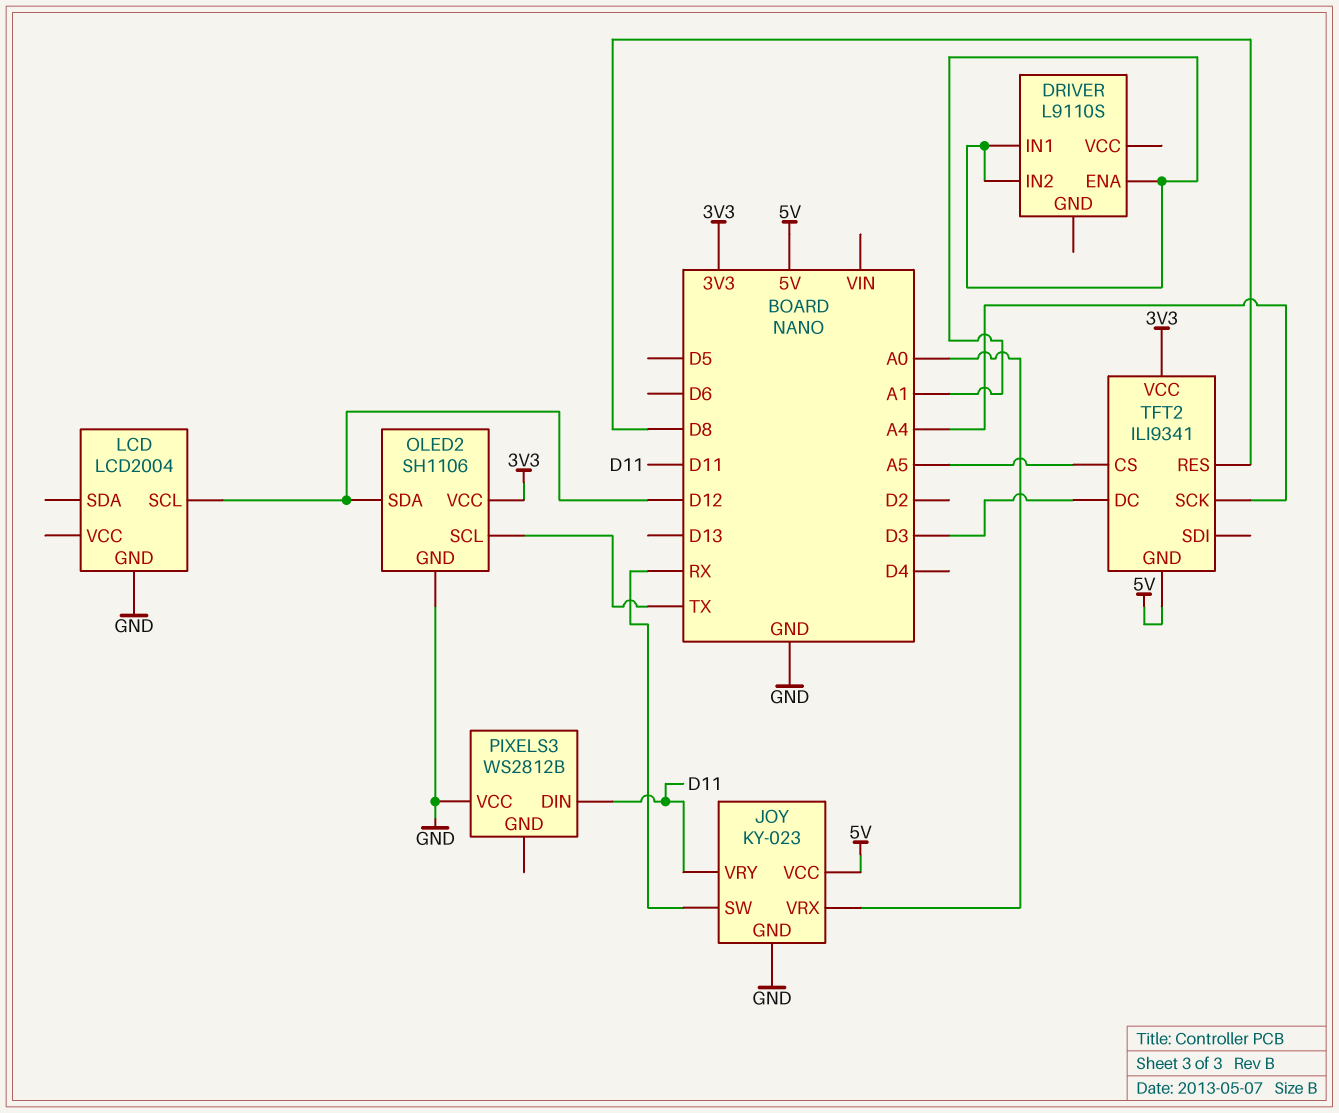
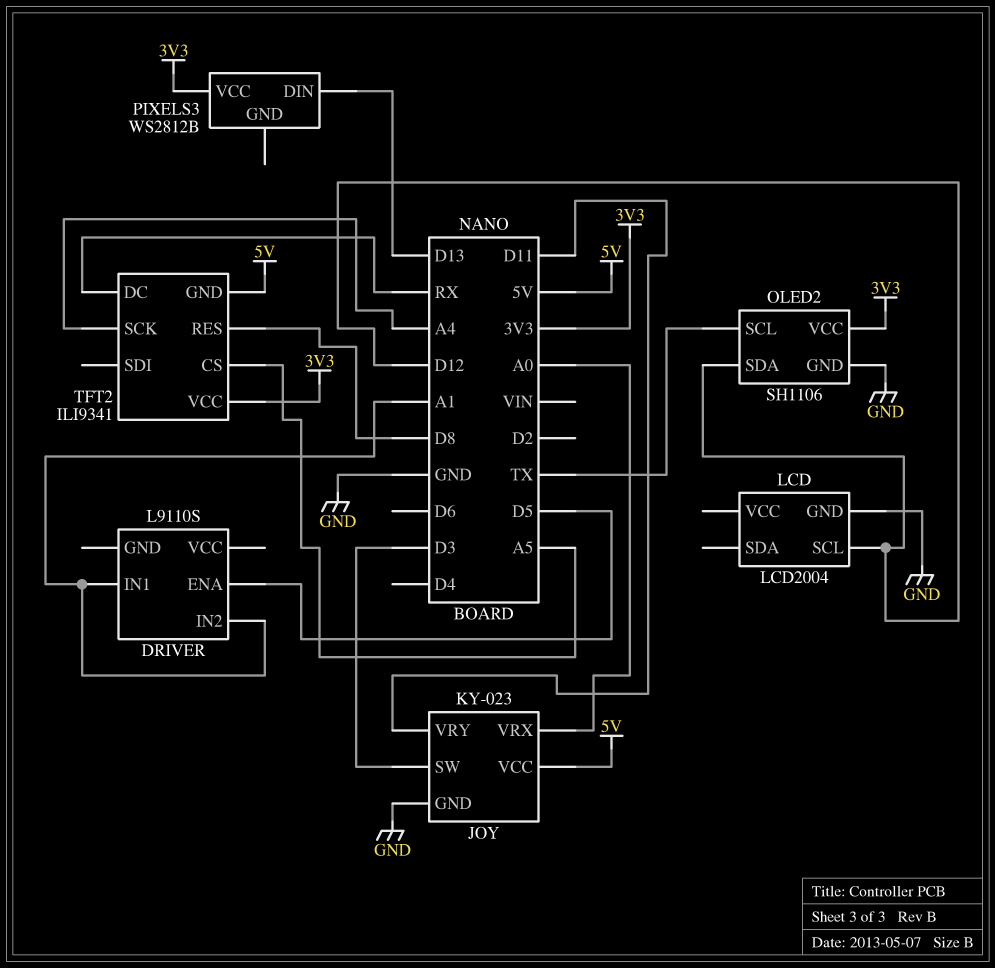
DRIVER pin ENA: A1 -> D5
JOY pin SW: RX -> D3
PIXELS3 pin DIN: D11 -> D13
PIXELS3 pin VCC: GND -> 3V3
TFT2 pin DC: D3 -> RX

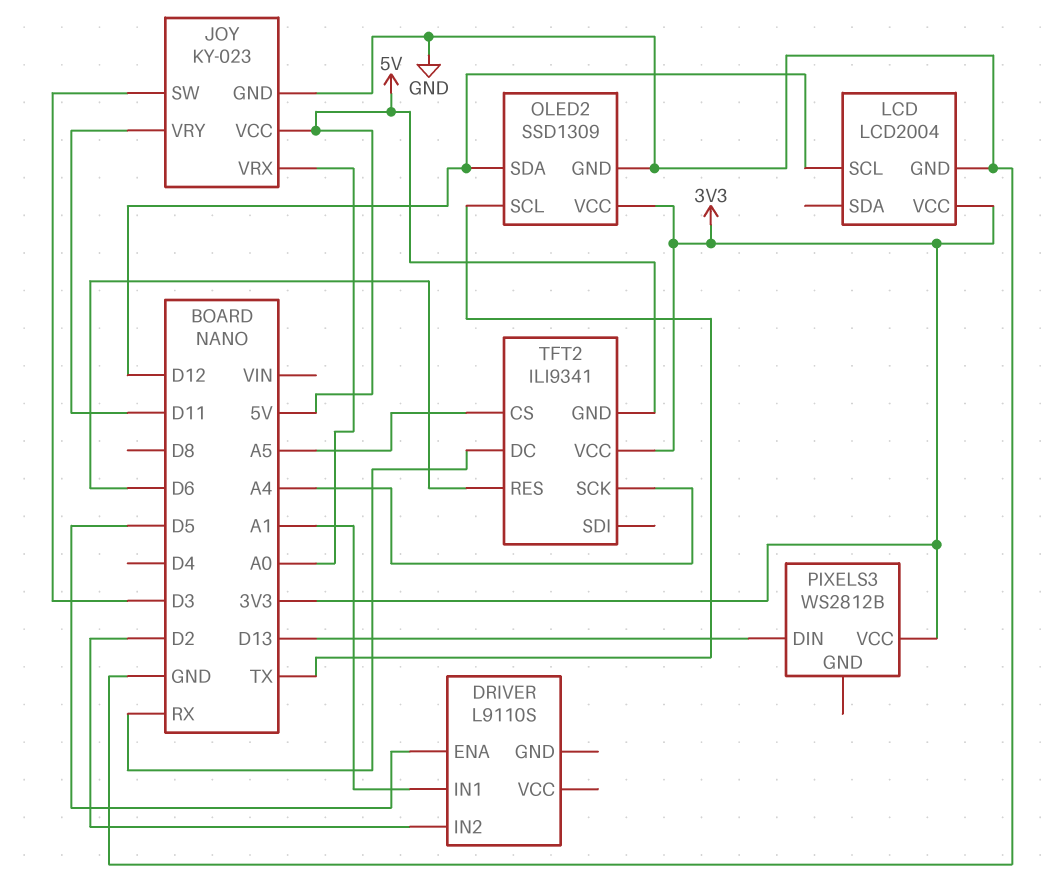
DRIVER pin IN2: A1 -> D2
LCD pin VCC: none -> 3V3
OLED2: SH1106 -> SSD1309
TFT2 pin RES: D8 -> D6

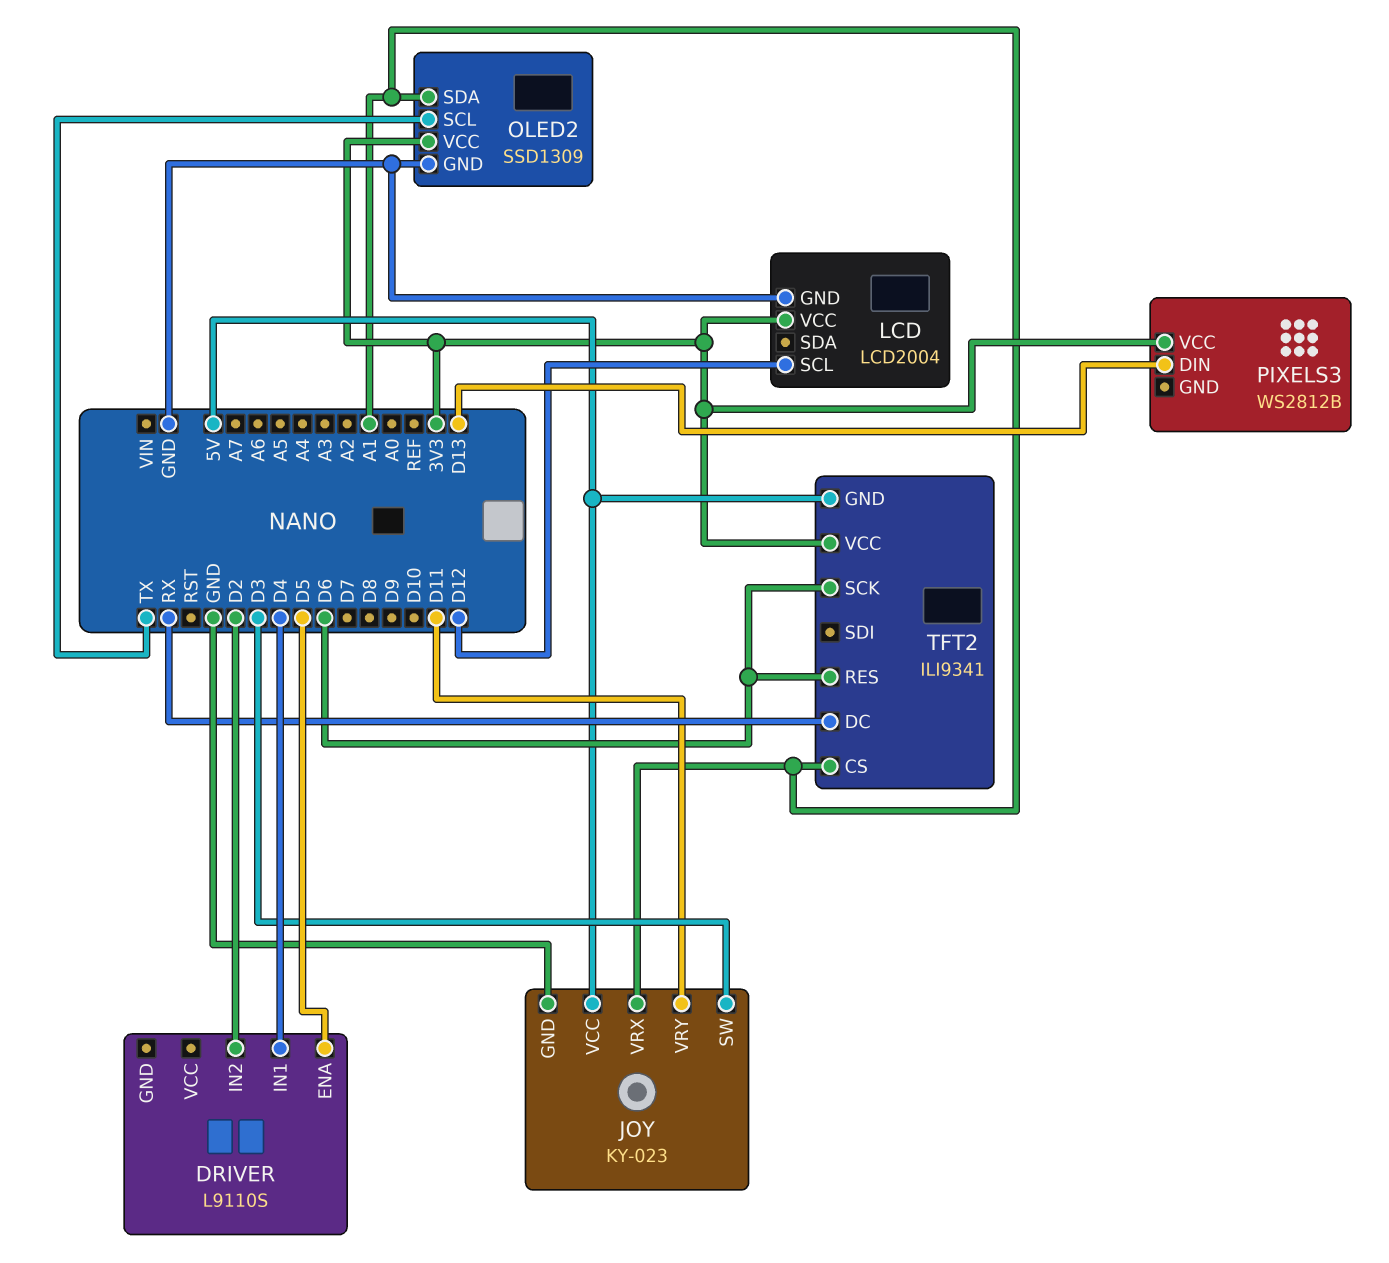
DRIVER pin IN1: A1 -> D4
JOY pin VRX: A0 -> A1
OLED2 pin SDA: D12 -> A1
TFT2 pin CS: A5 -> A1
TFT2 pin SCK: A4 -> D6

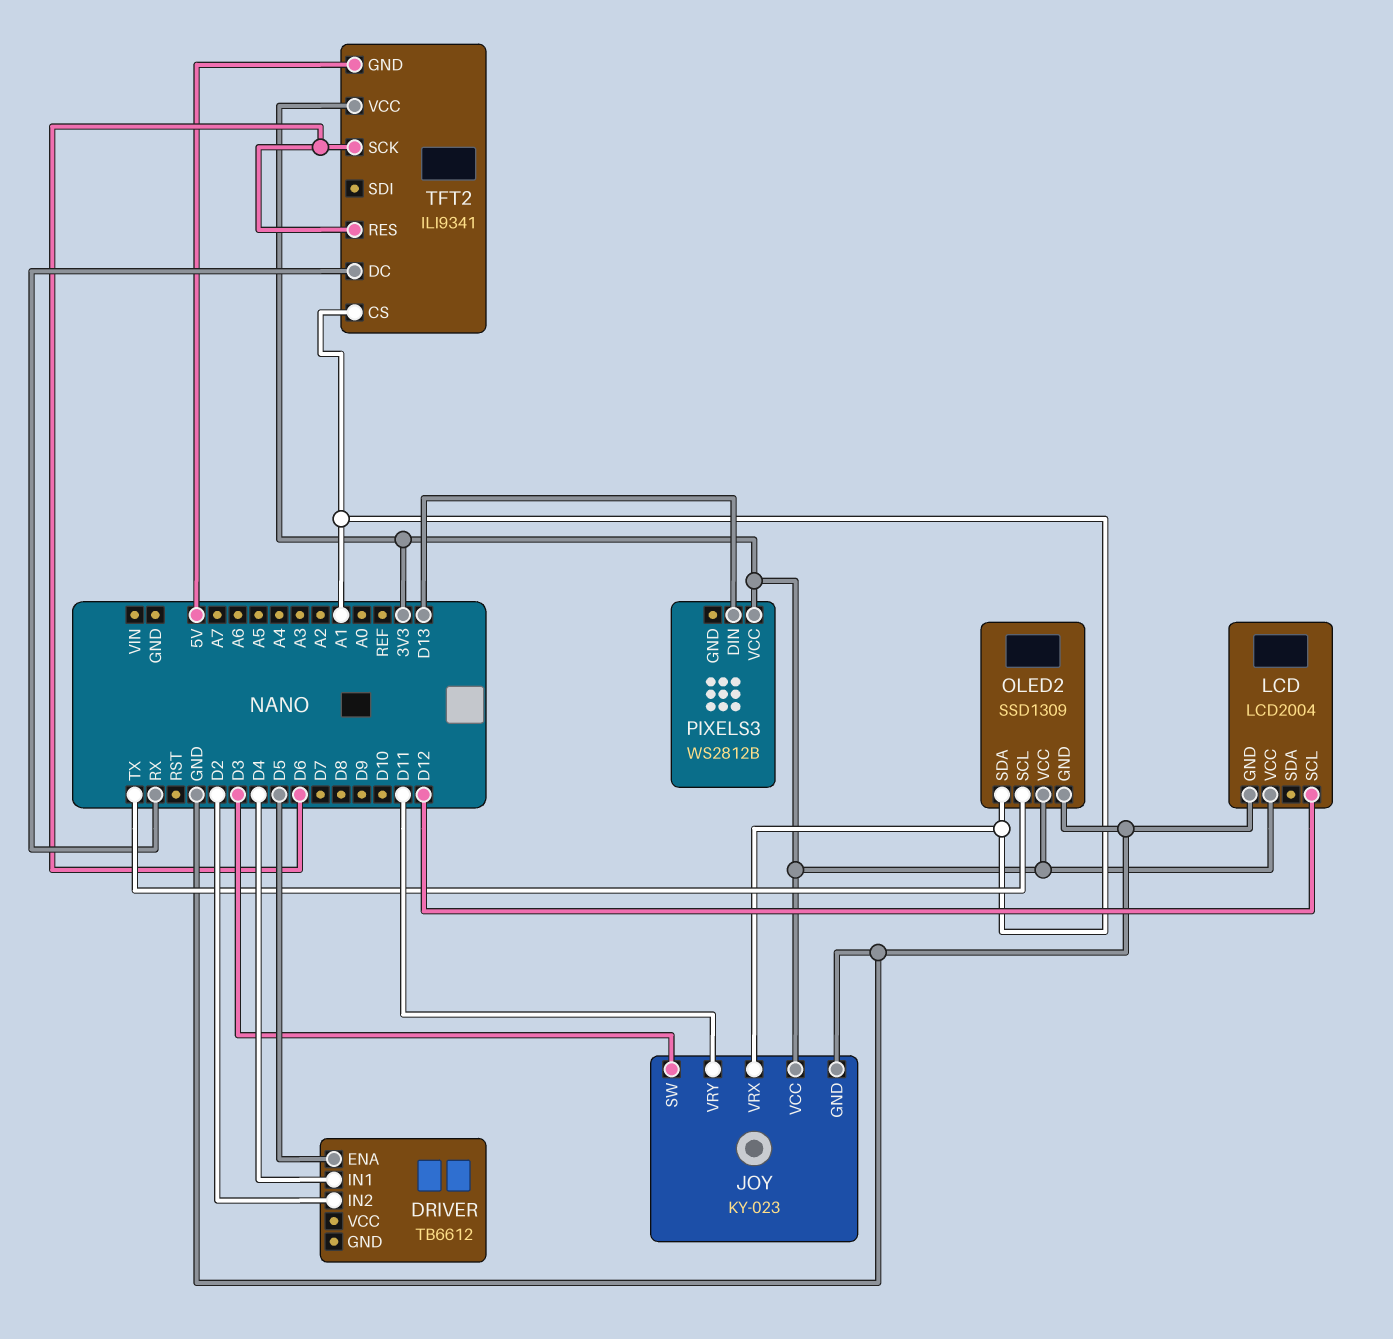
DRIVER: L9110S -> TB6612
JOY pin VCC: 5V -> 3V3

